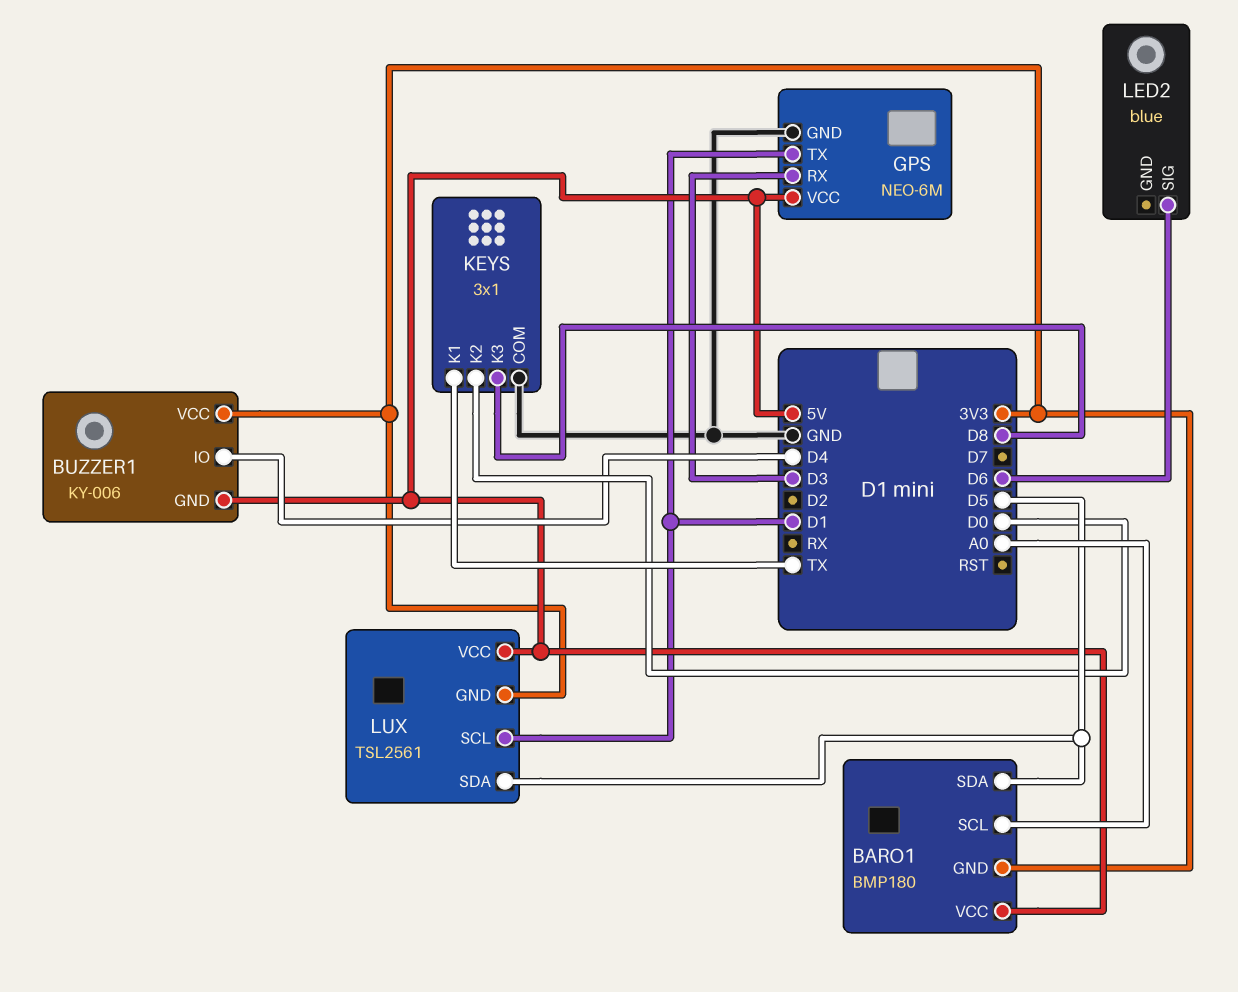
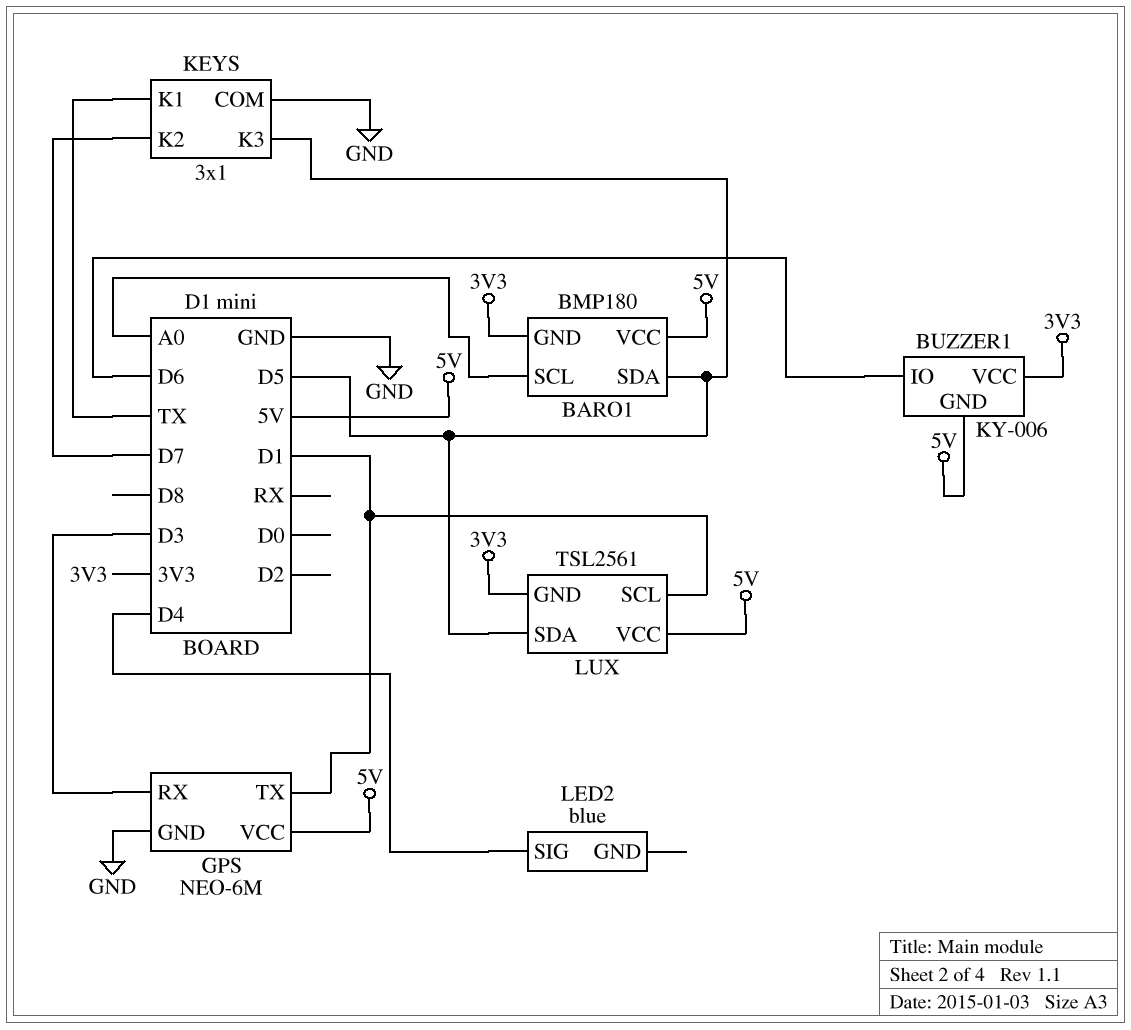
BUZZER1 pin IO: D4 -> D6
KEYS pin K2: D0 -> D7
KEYS pin K3: D8 -> D5
LED2 pin SIG: D6 -> D4

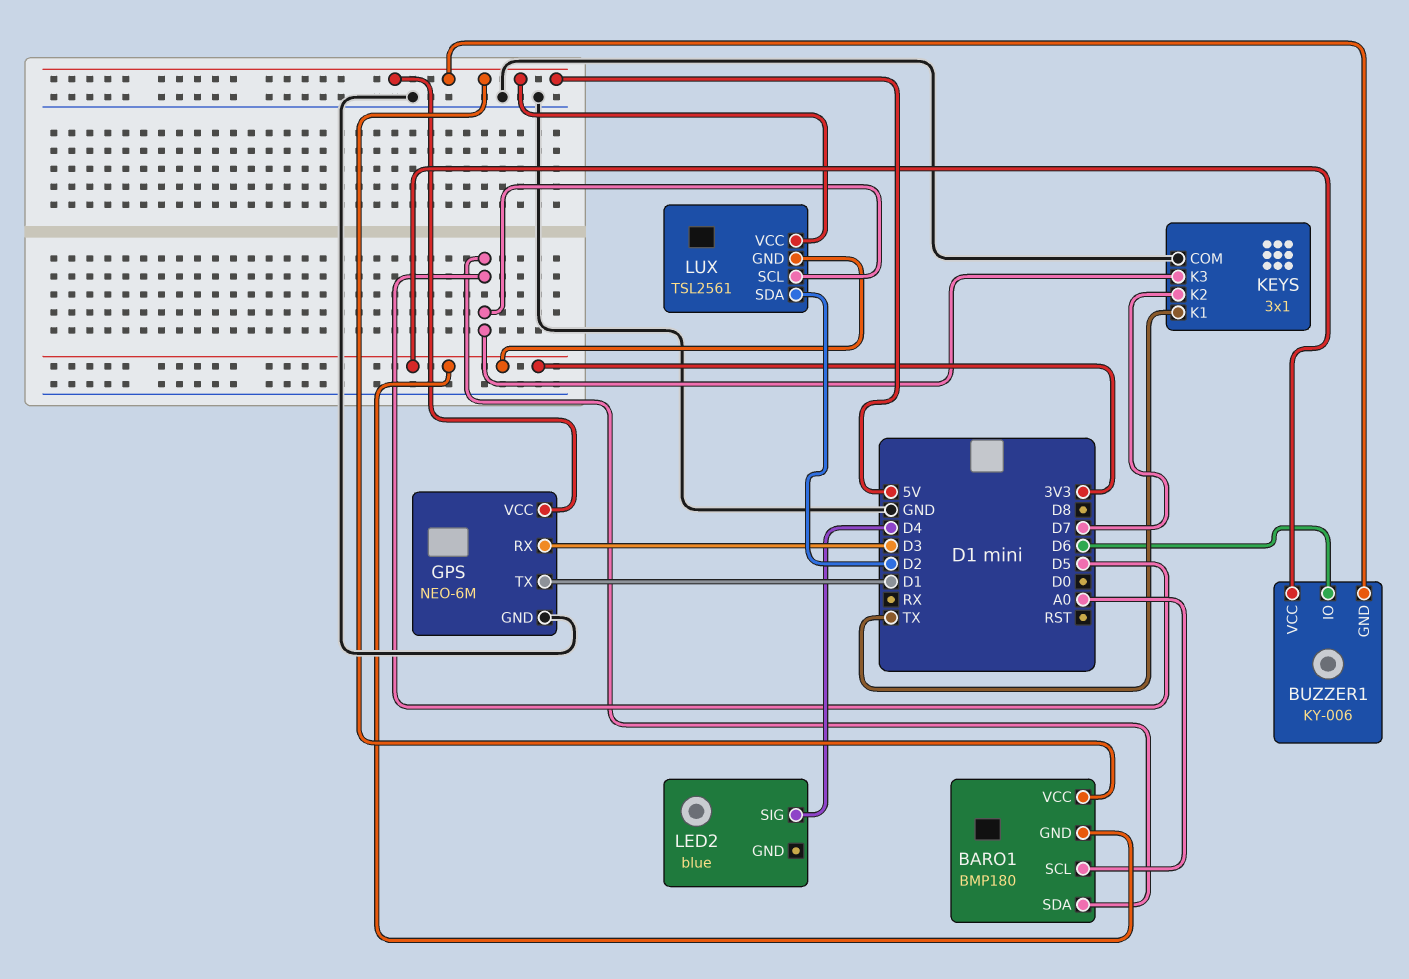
LUX pin SCL: D1 -> D5
LUX pin SDA: D5 -> D2

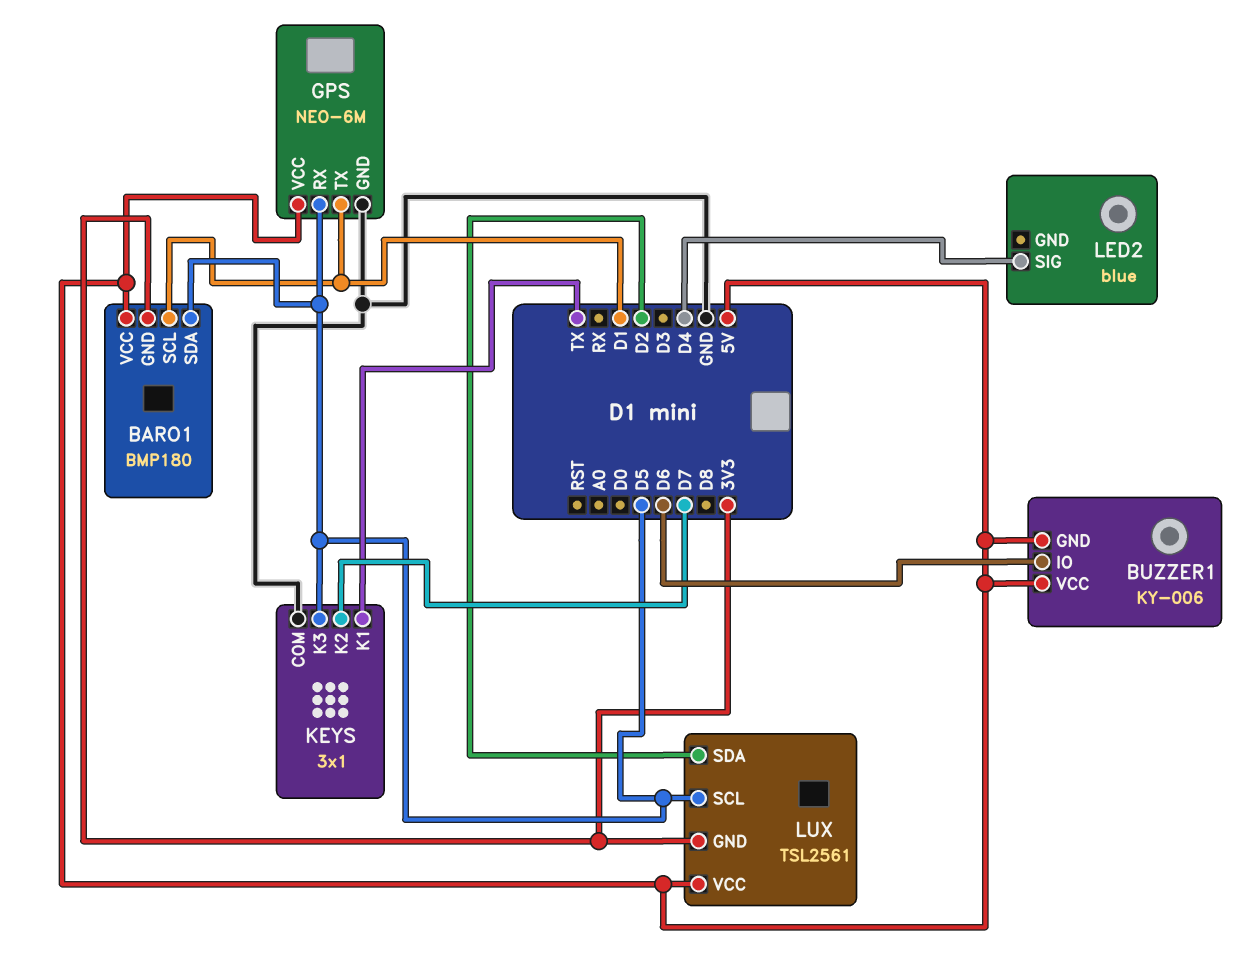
BARO1 pin SCL: A0 -> D1
BUZZER1 pin VCC: 3V3 -> 5V
GPS pin RX: D3 -> D5

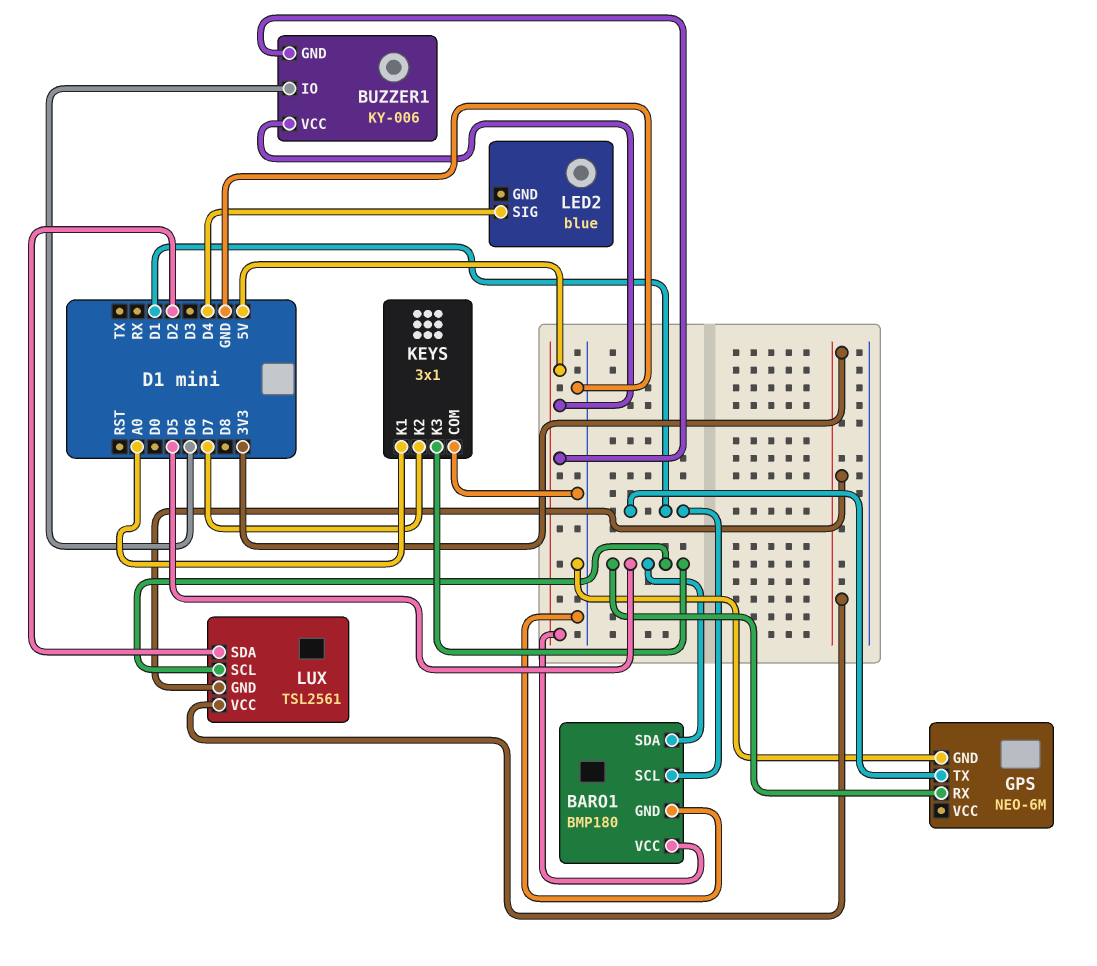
BARO1 pin GND: 3V3 -> GND
GPS pin VCC: 5V -> none
KEYS pin K1: TX -> A0
LUX pin VCC: 5V -> 3V3

